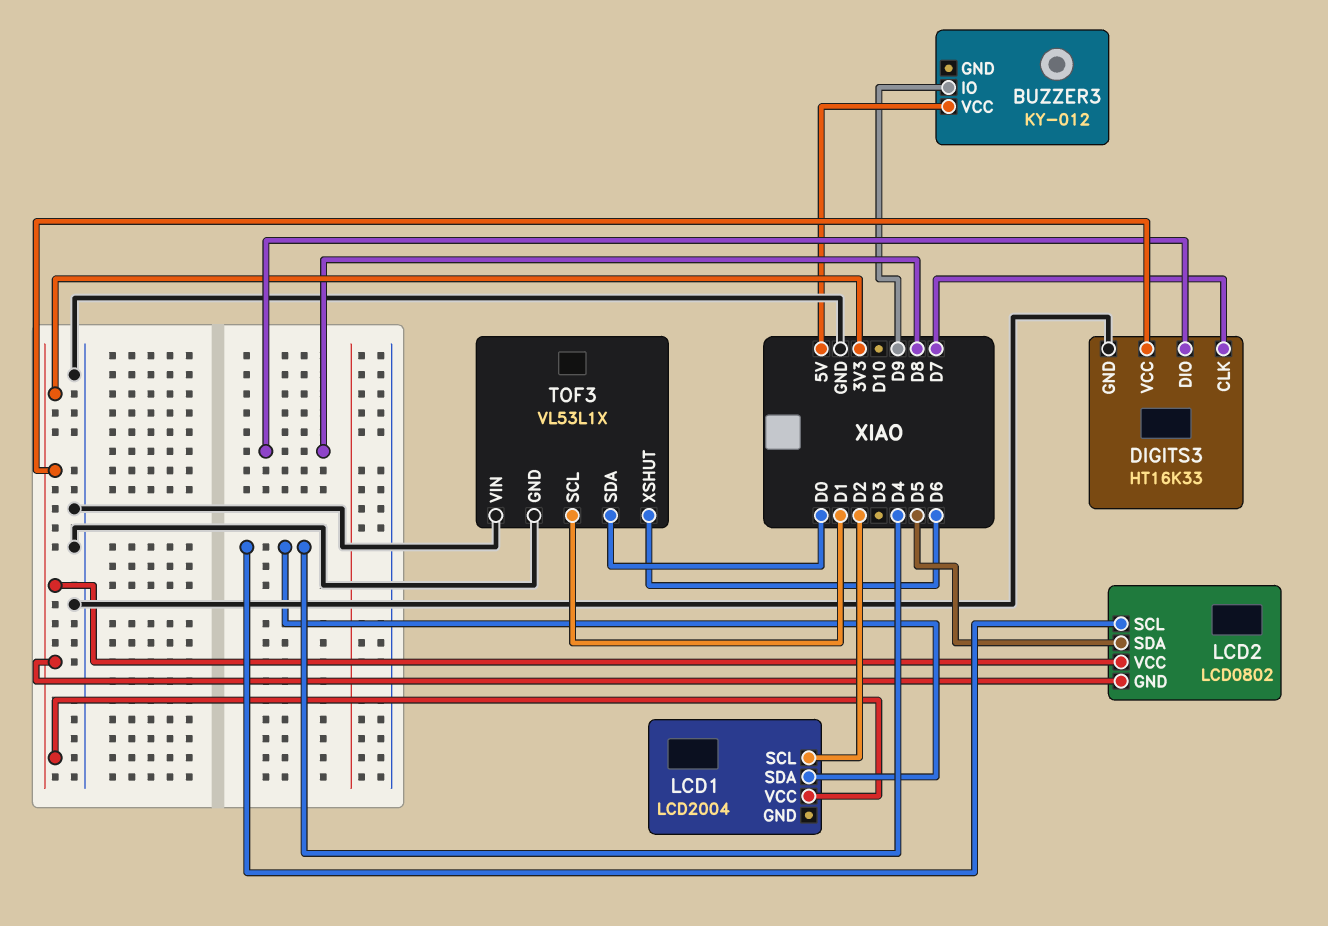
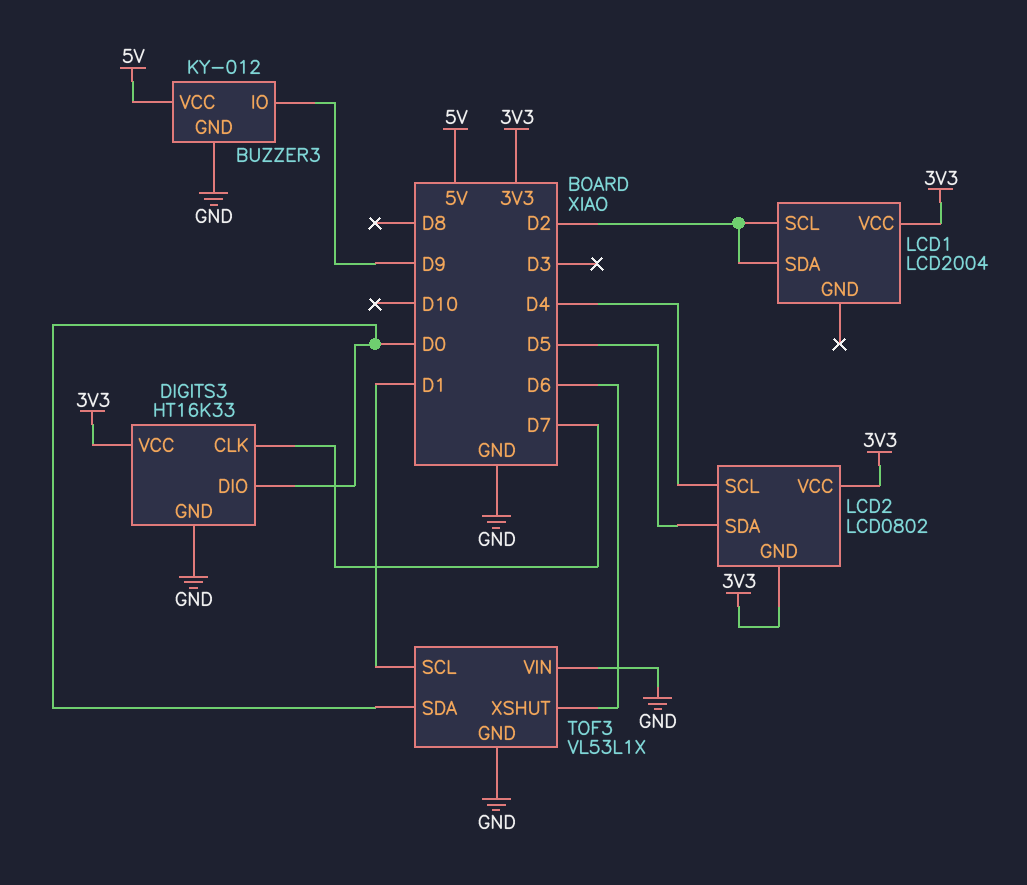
BUZZER3 pin GND: none -> GND
DIGITS3 pin DIO: D8 -> D0
LCD1 pin SDA: D4 -> D2

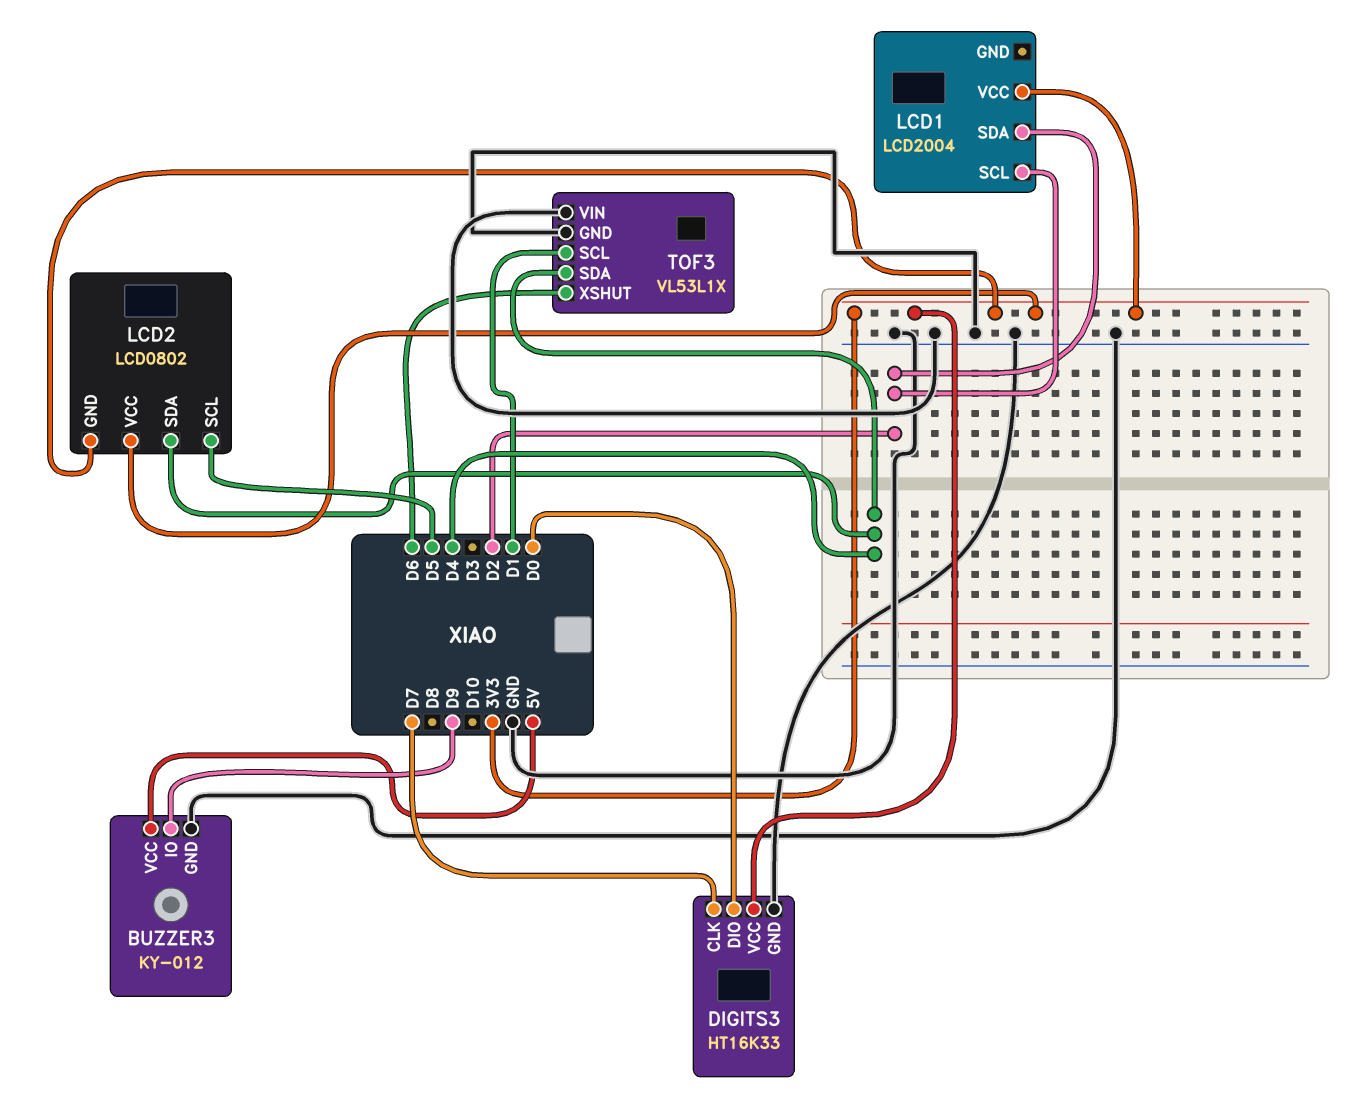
LCD2 pin SCL: D4 -> D5
LCD2 pin SDA: D5 -> D4
TOF3 pin SDA: D0 -> D4

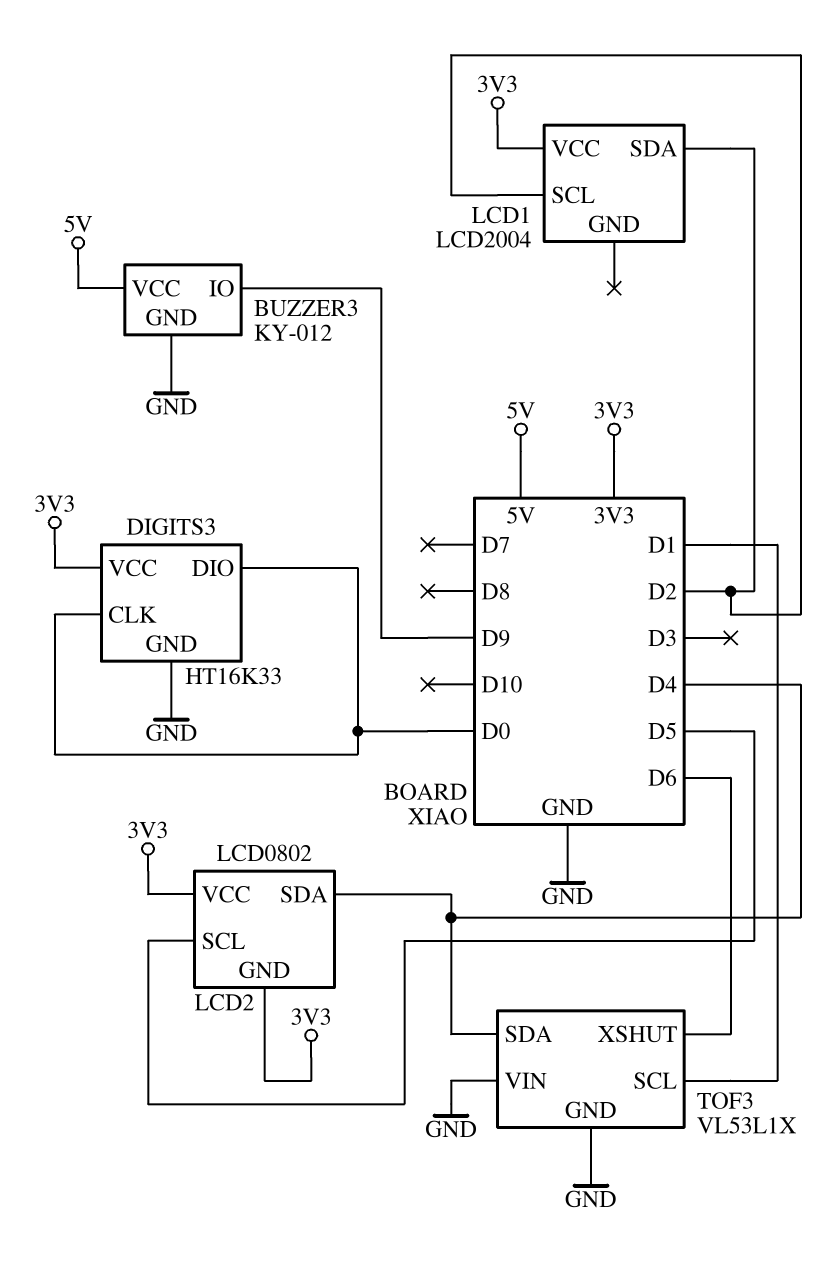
DIGITS3 pin CLK: D7 -> D0

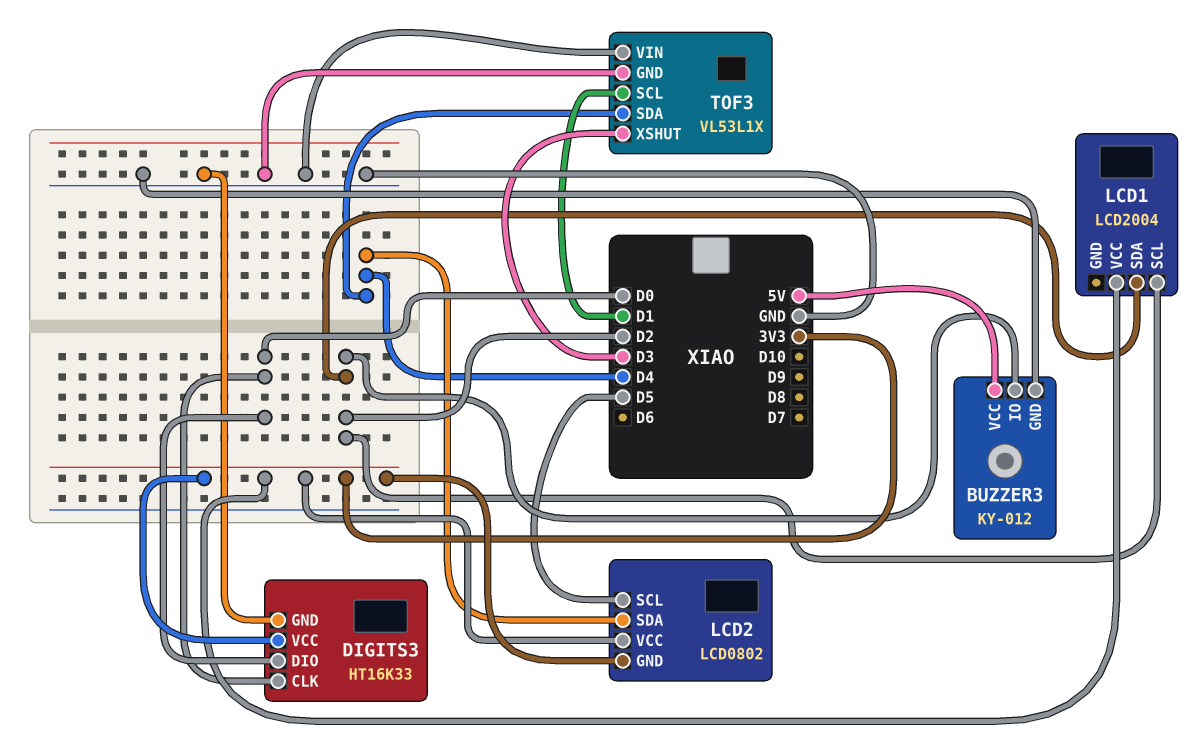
BUZZER3 pin IO: D9 -> D2
TOF3 pin XSHUT: D6 -> D3

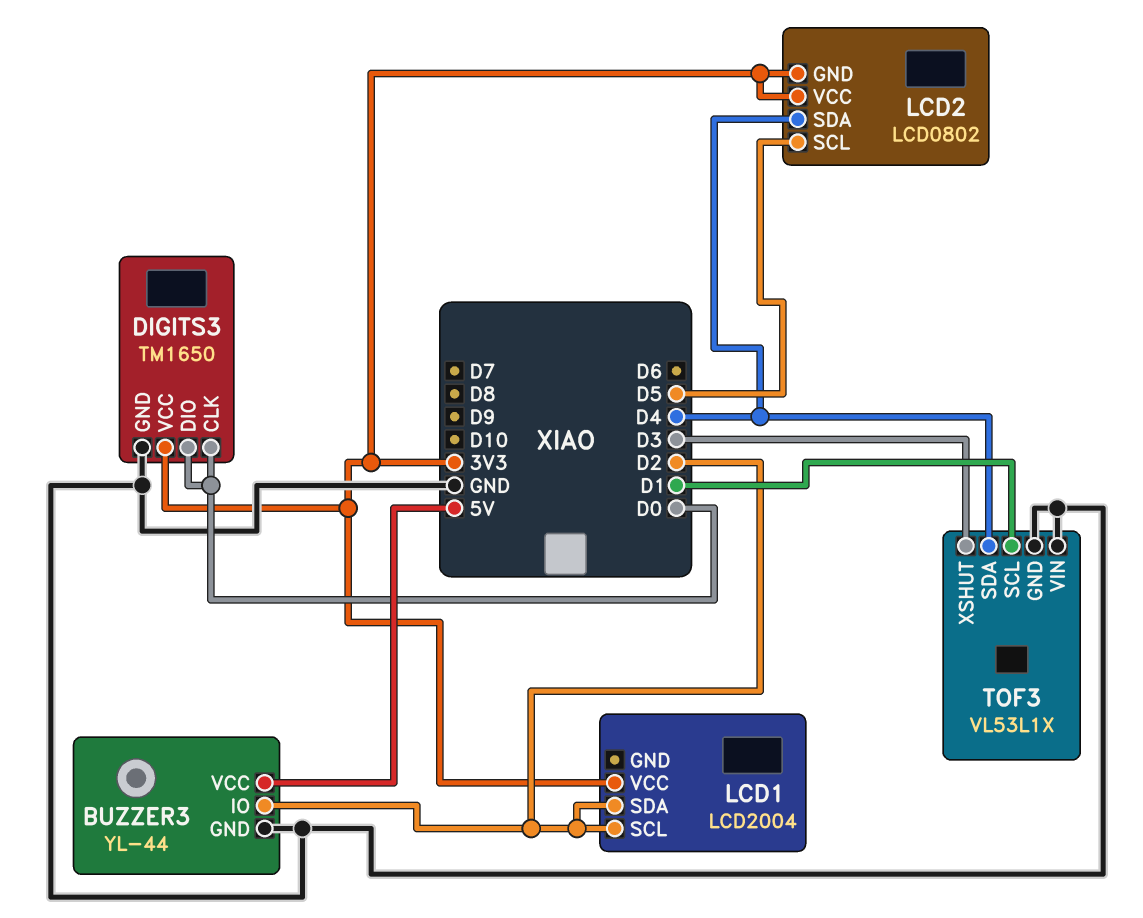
BUZZER3: KY-012 -> YL-44
DIGITS3: HT16K33 -> TM1650

